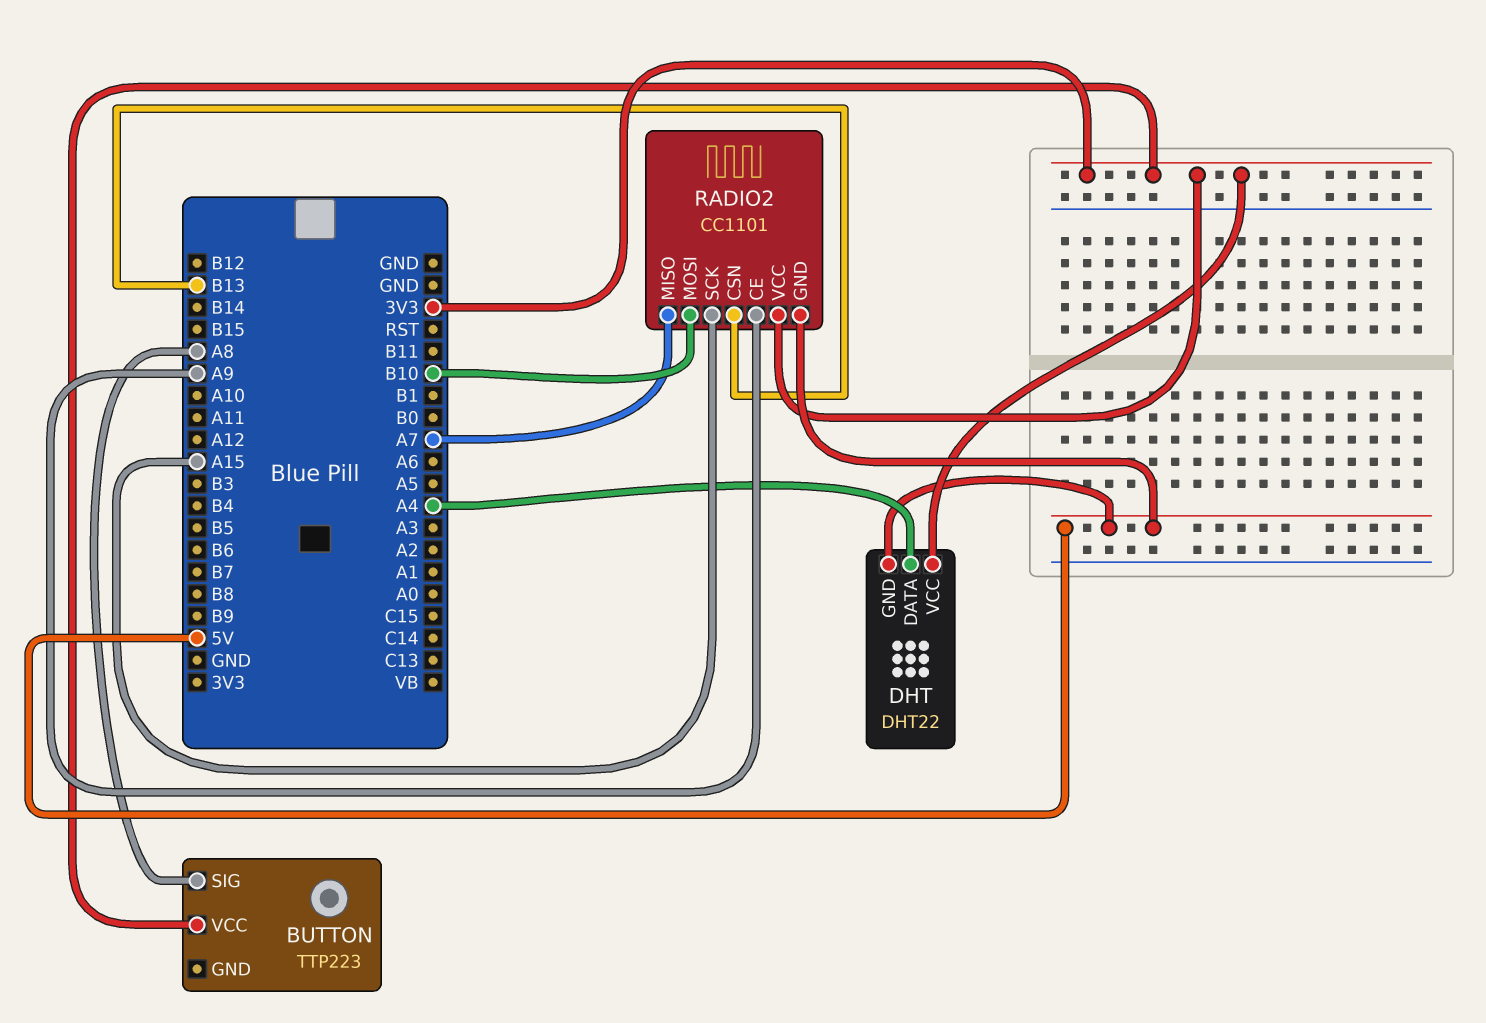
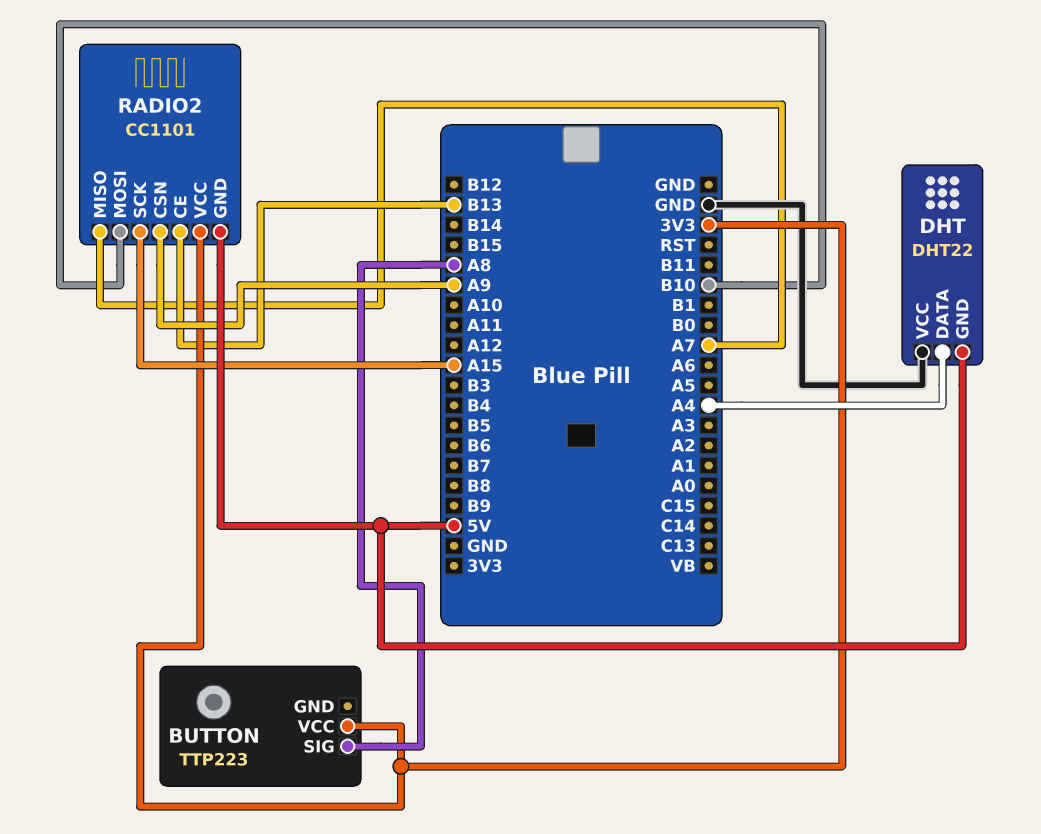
DHT pin VCC: 3V3 -> GND
RADIO2 pin CE: A9 -> B13
RADIO2 pin CSN: B13 -> A9

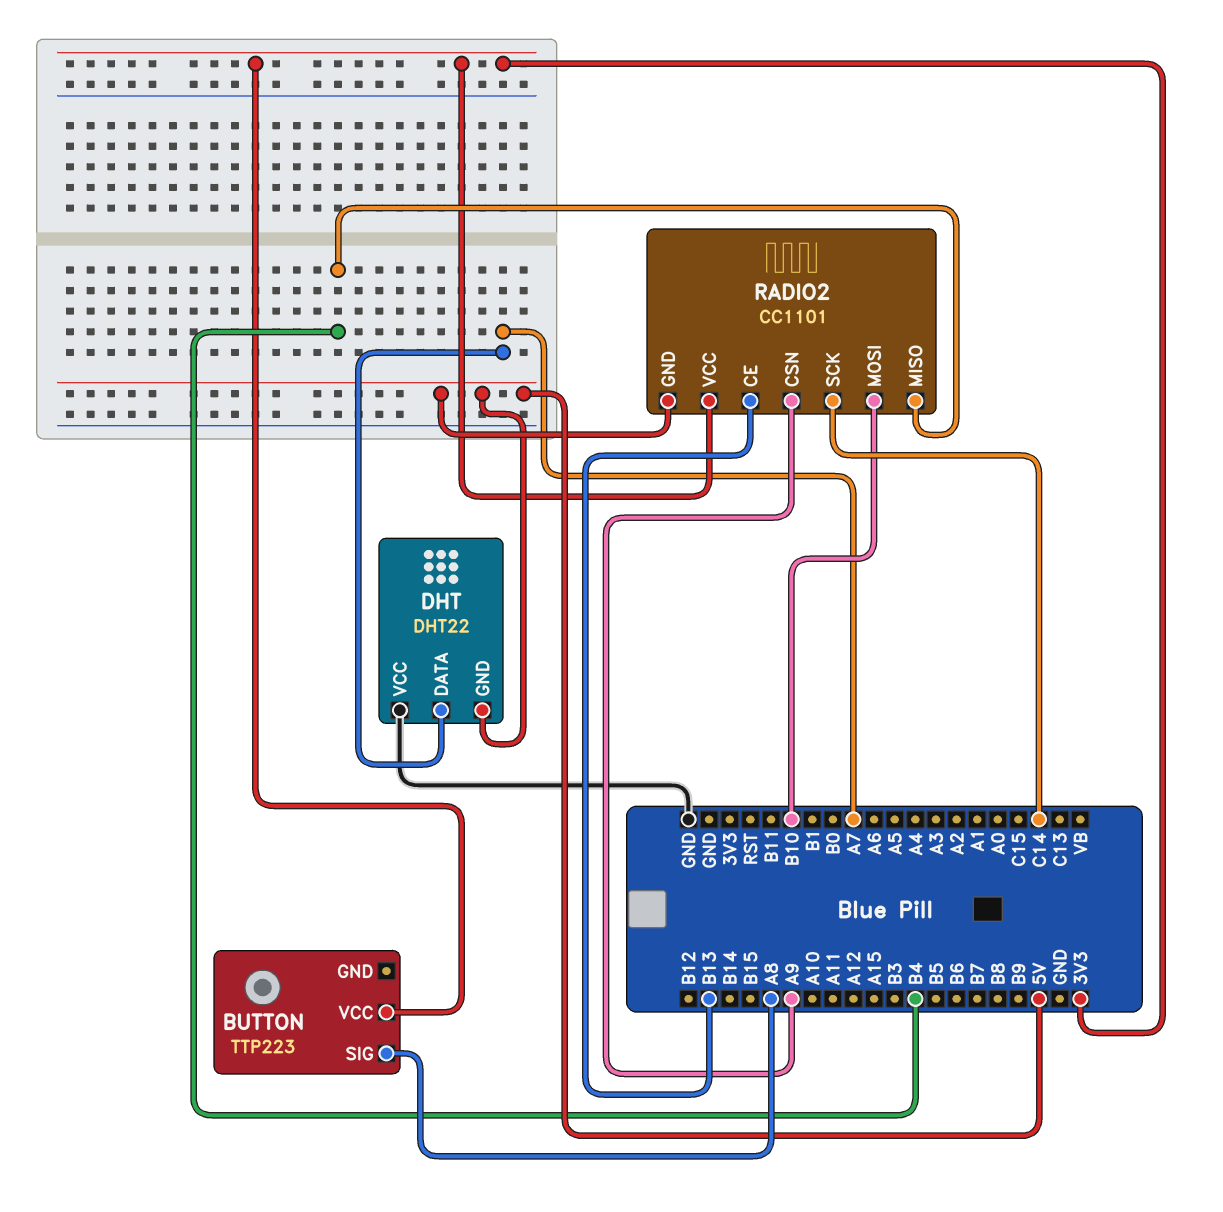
DHT pin DATA: A4 -> A7
RADIO2 pin MISO: A7 -> B4
RADIO2 pin SCK: A15 -> C14

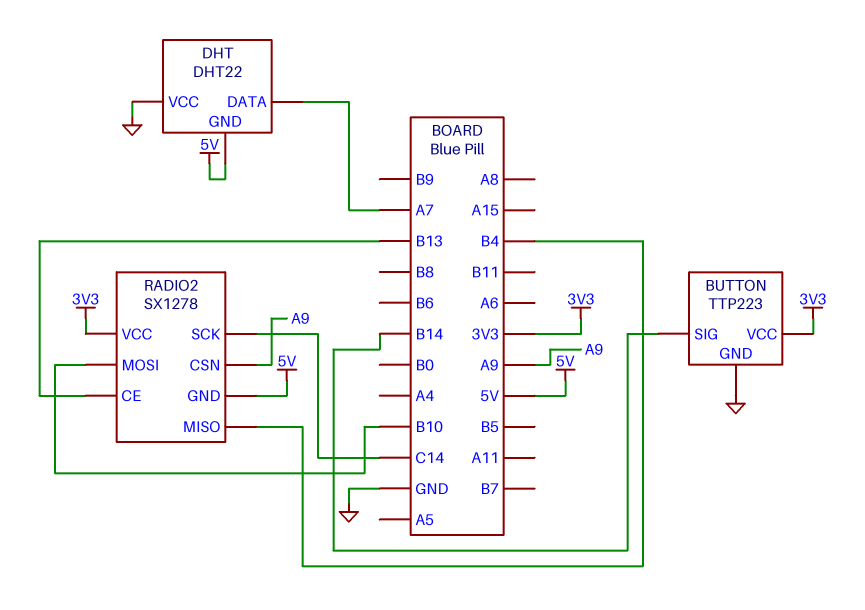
BUTTON pin GND: none -> GND
BUTTON pin SIG: A8 -> B14
RADIO2: CC1101 -> SX1278

